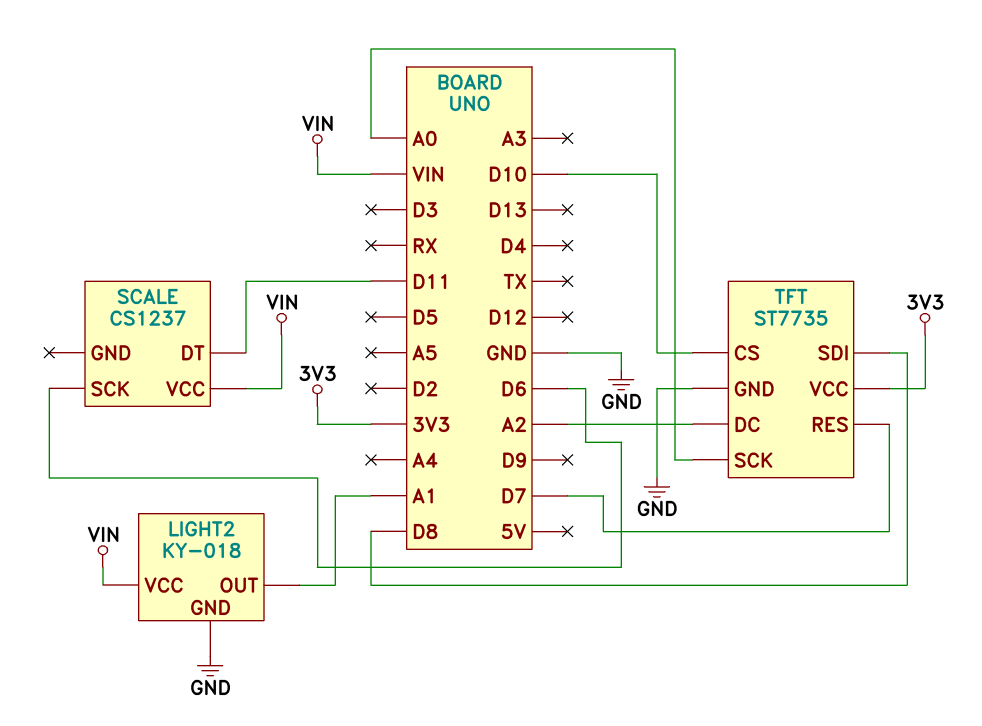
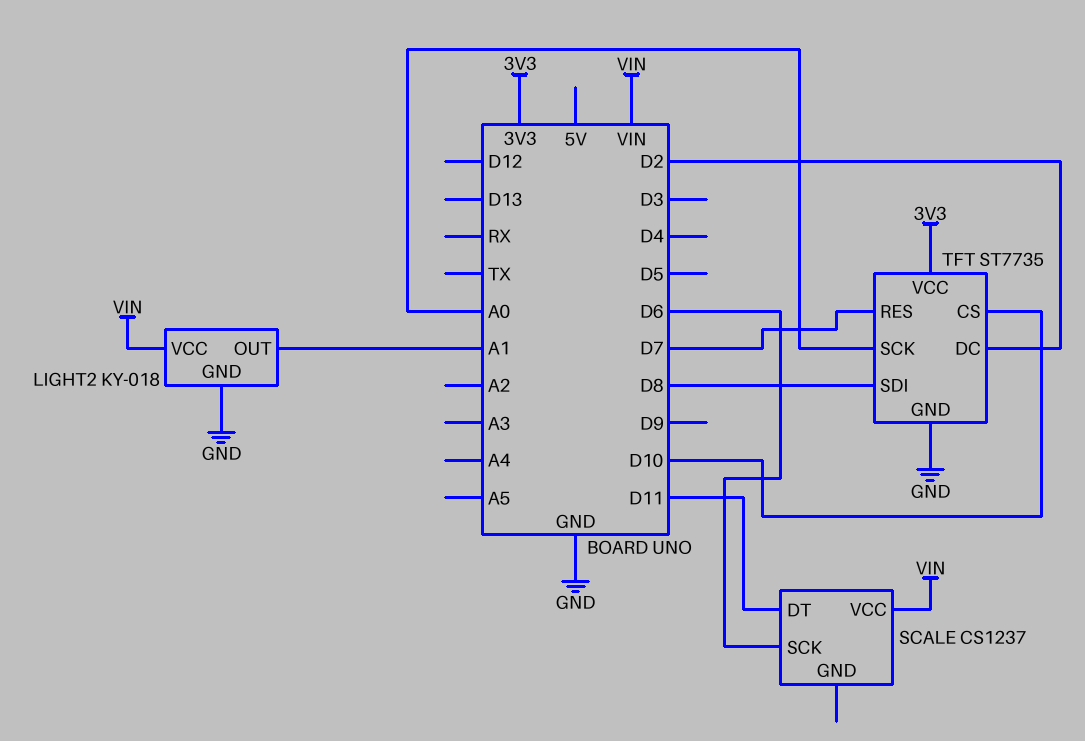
TFT pin DC: A2 -> D2

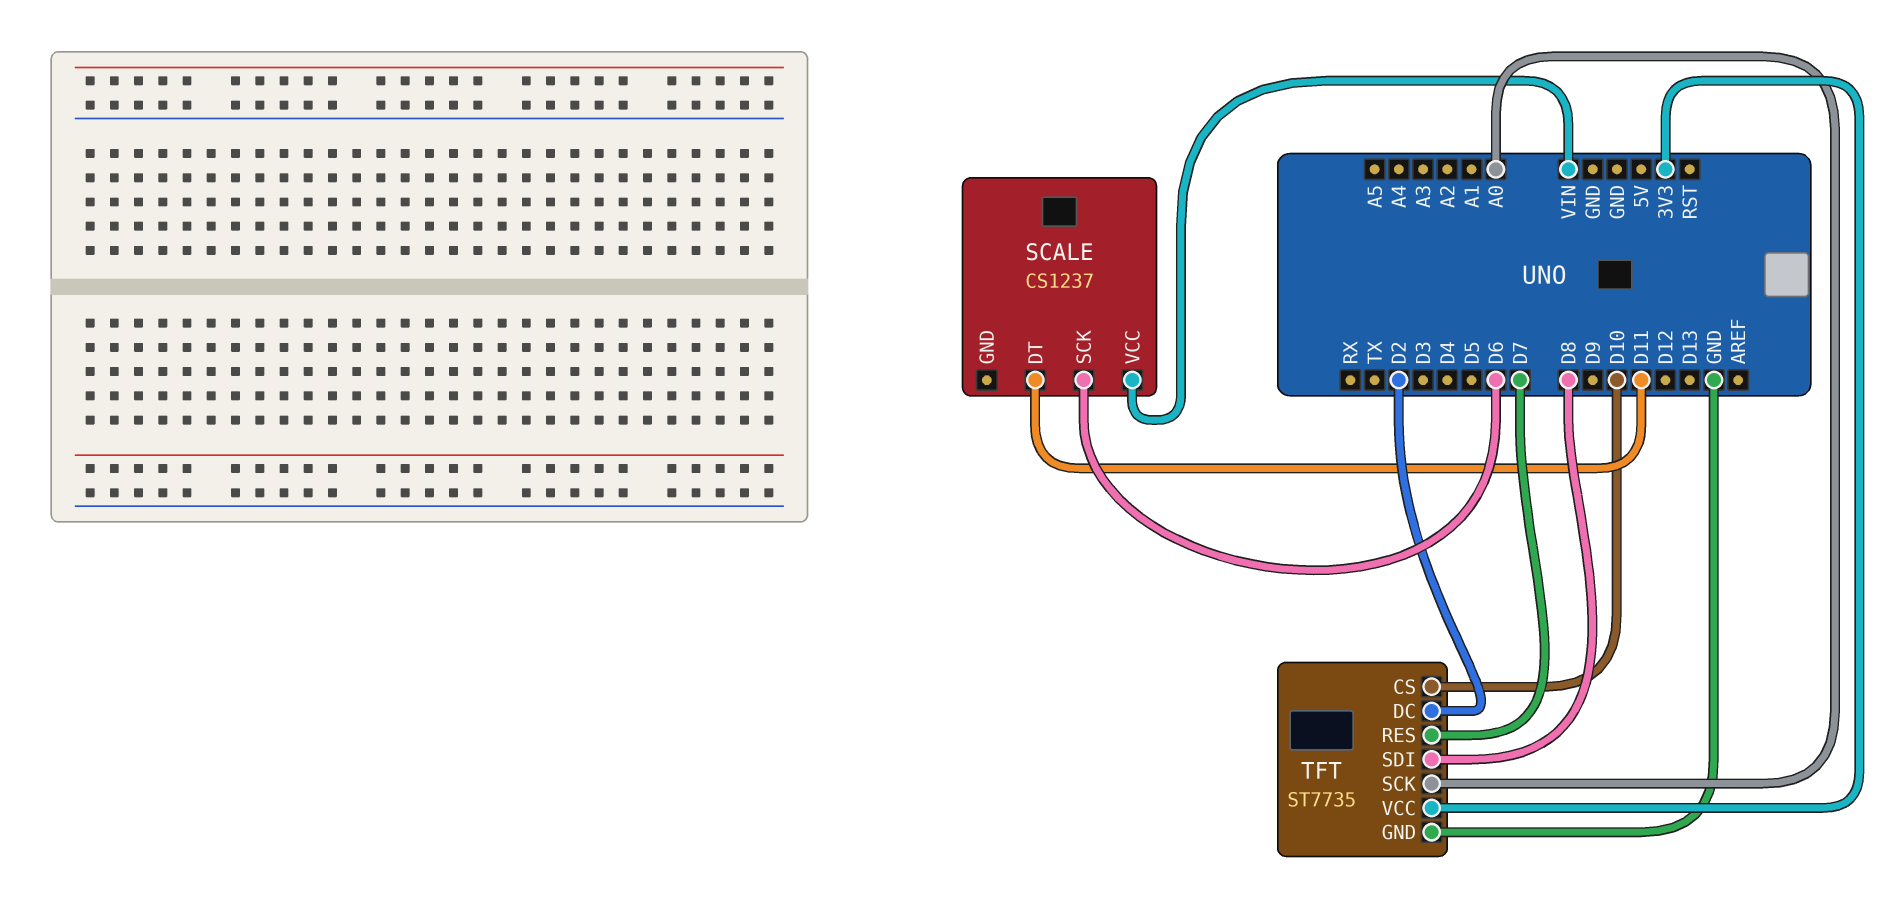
LIGHT2: KY-018 -> none
LIGHT2 pin GND: GND -> none
LIGHT2 pin OUT: A1 -> none
LIGHT2 pin VCC: VIN -> none

